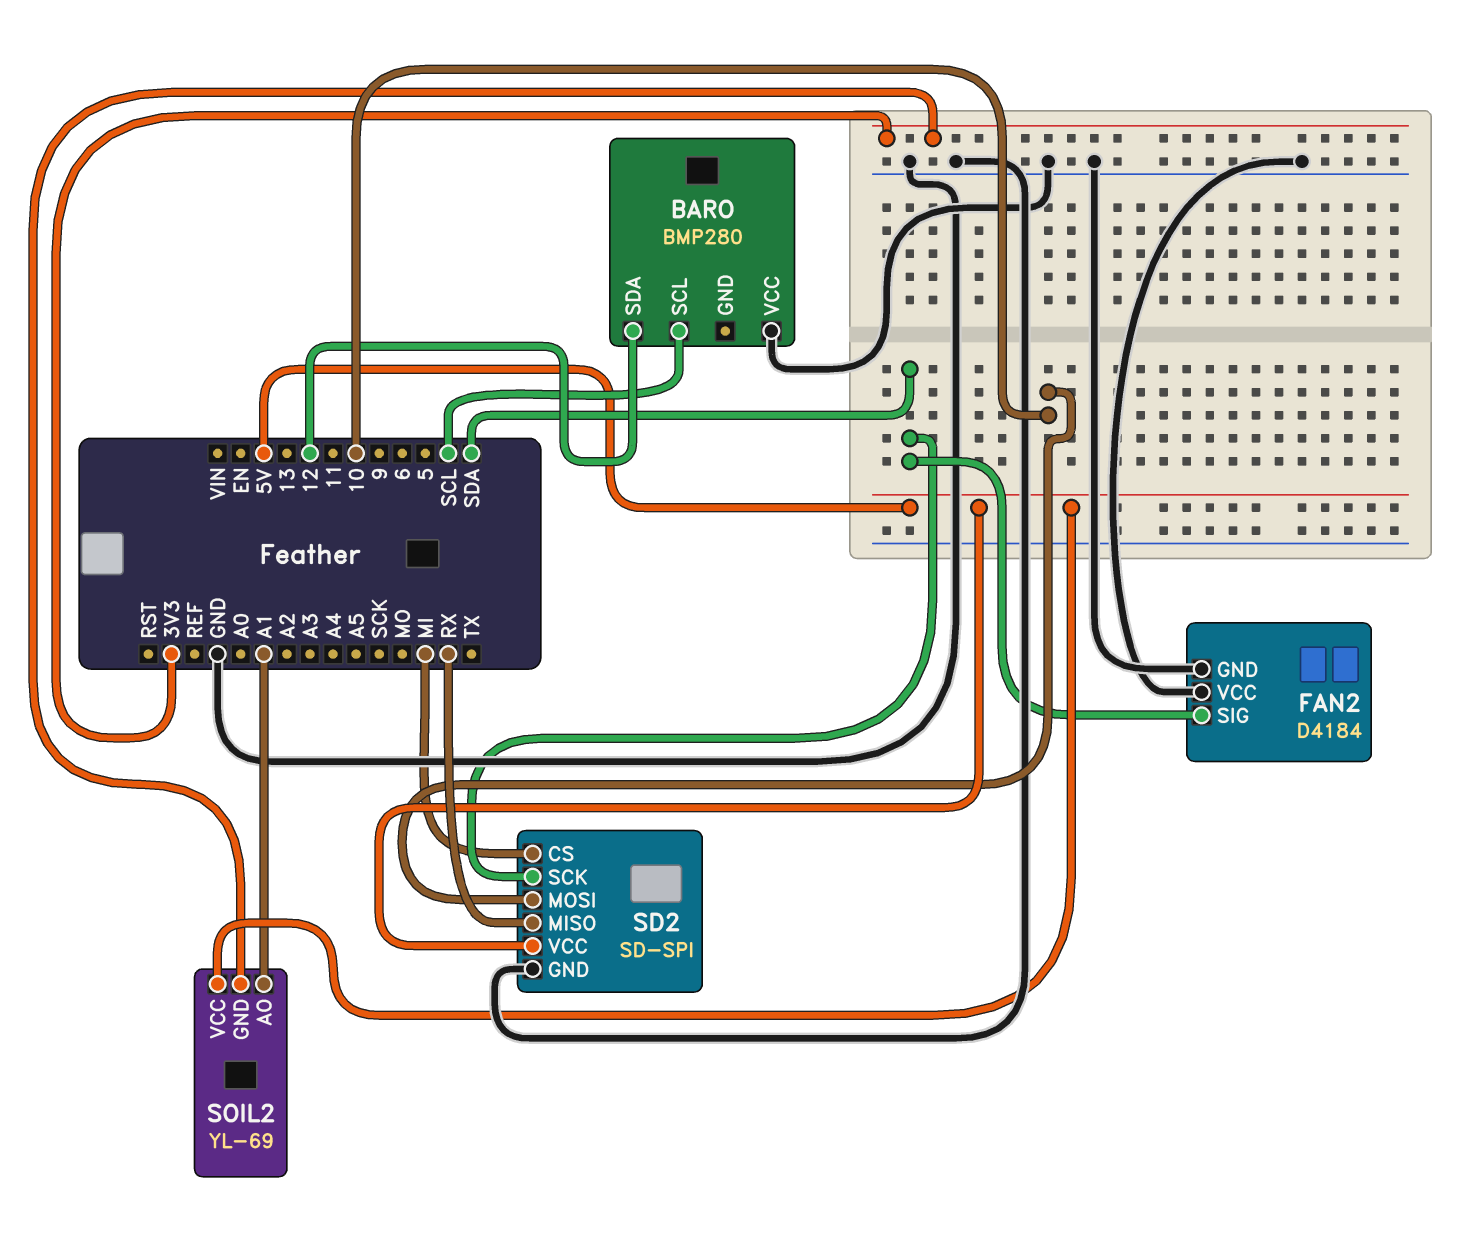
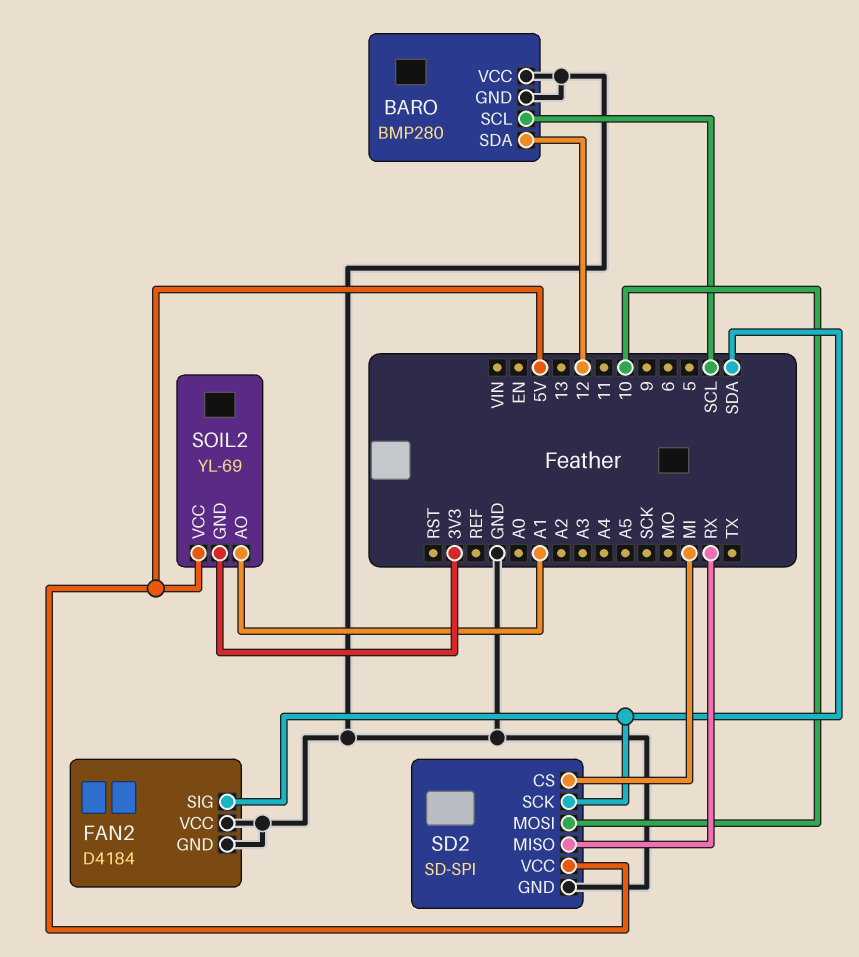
BARO pin GND: none -> GND

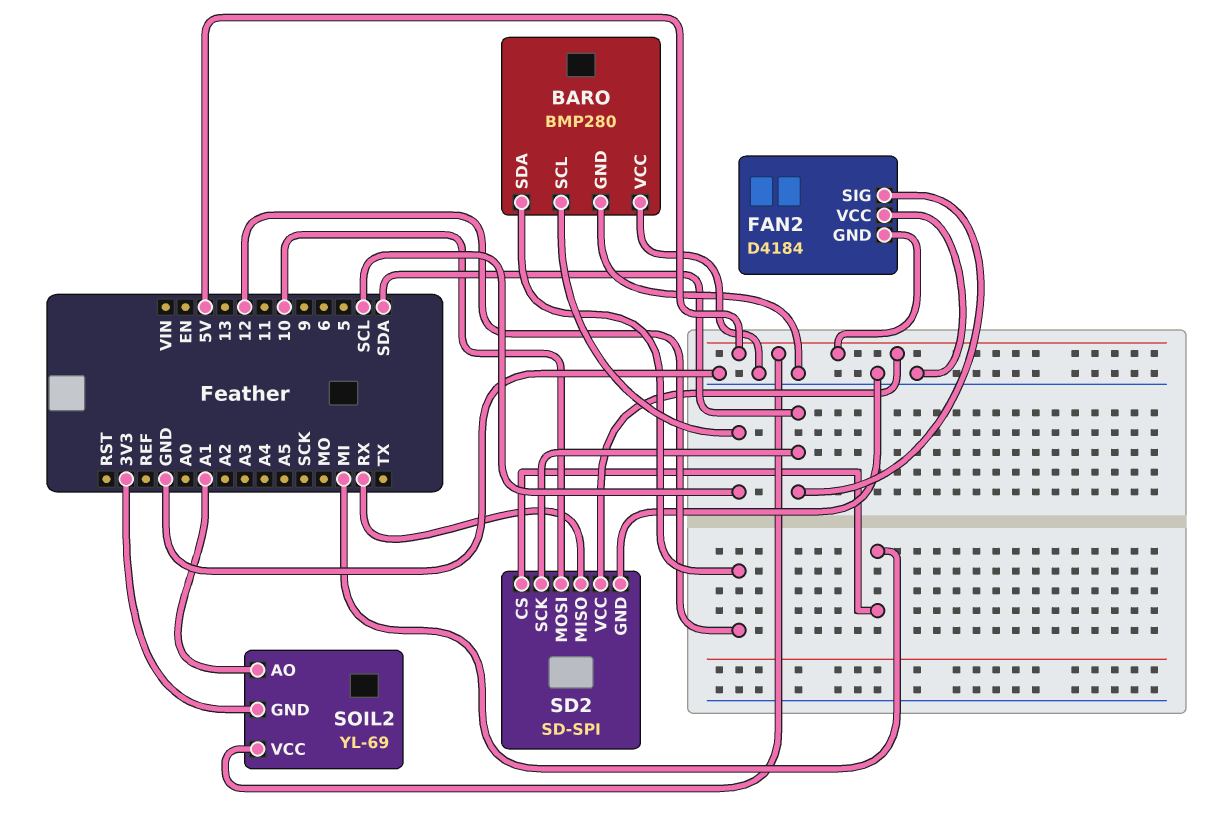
FAN2 pin GND: GND -> 5V

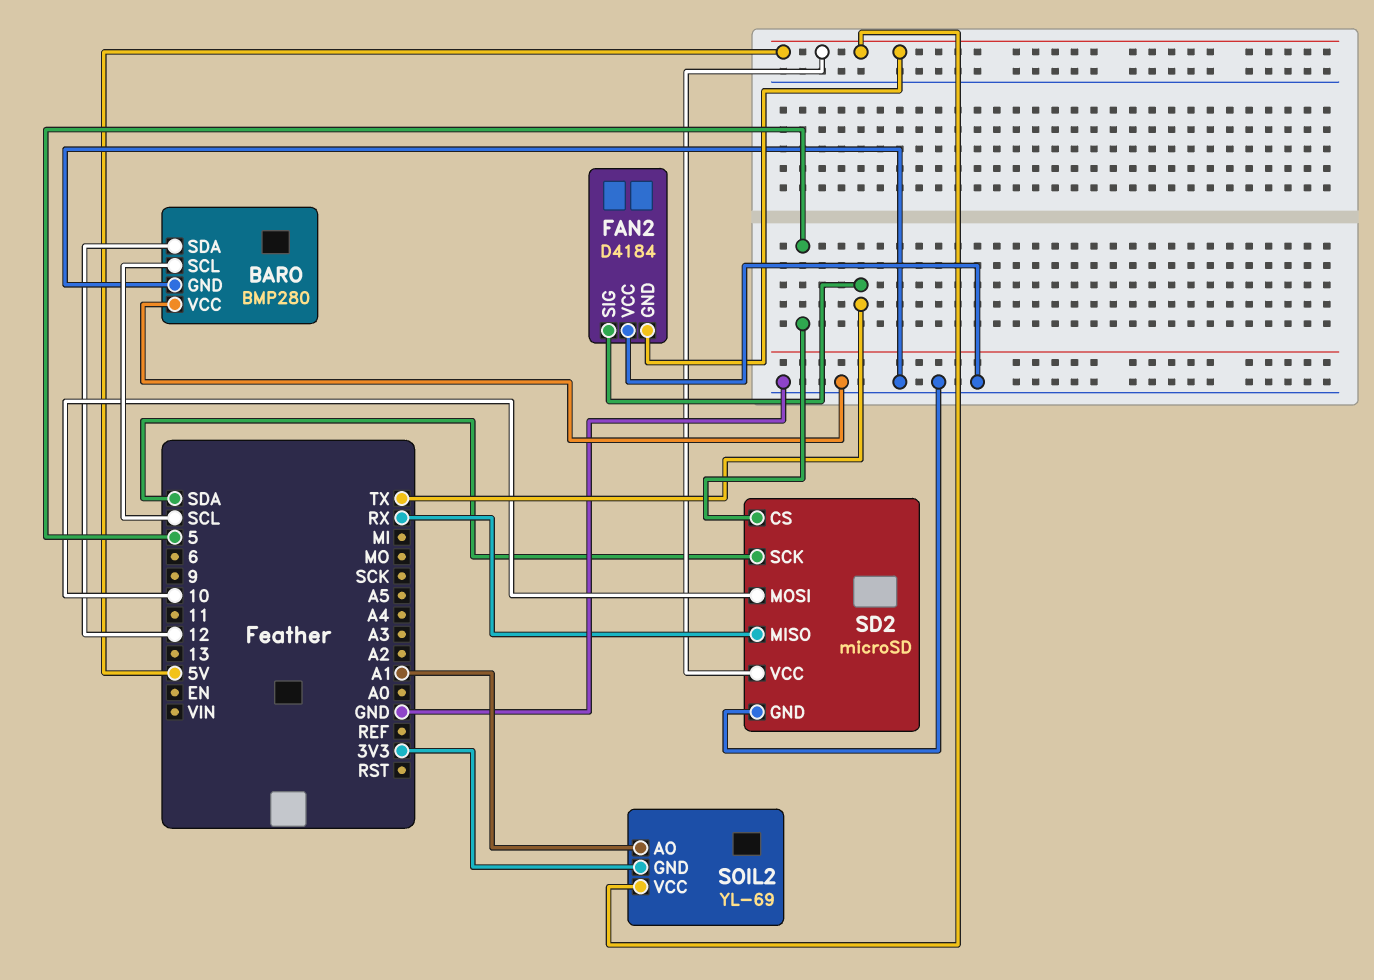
FAN2 pin SIG: SDA -> TX
SD2: SD-SPI -> microSD
SD2 pin CS: MI -> 5

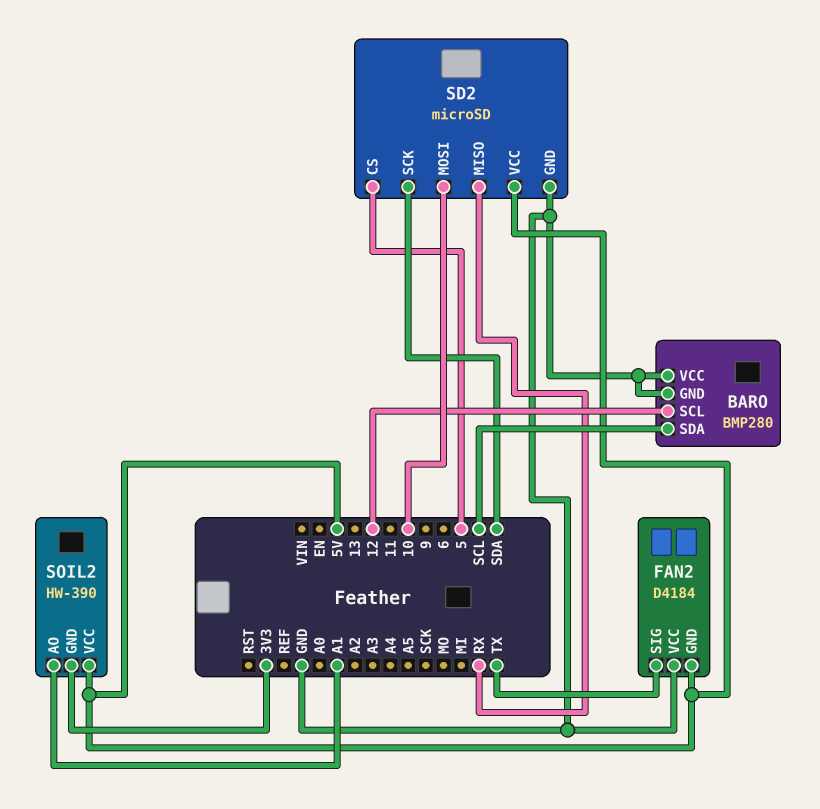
BARO pin SCL: SCL -> 12
BARO pin SDA: 12 -> SCL
SOIL2: YL-69 -> HW-390

